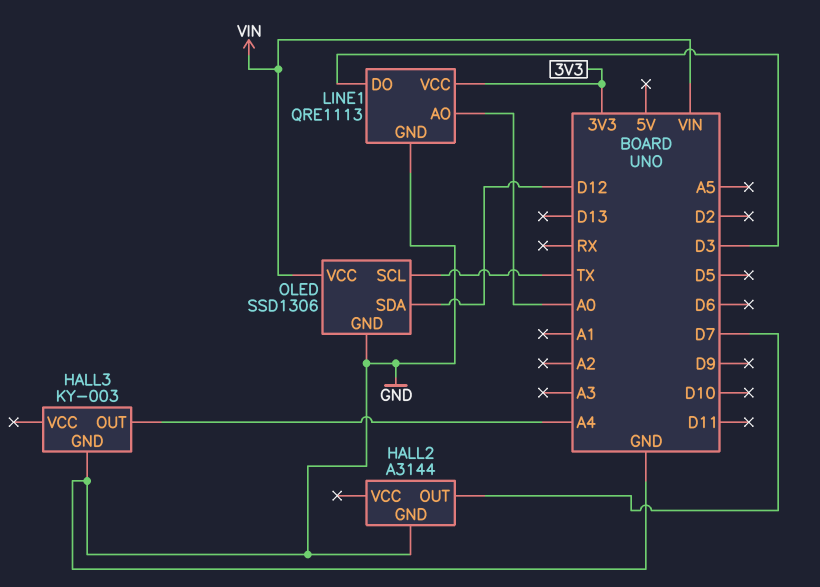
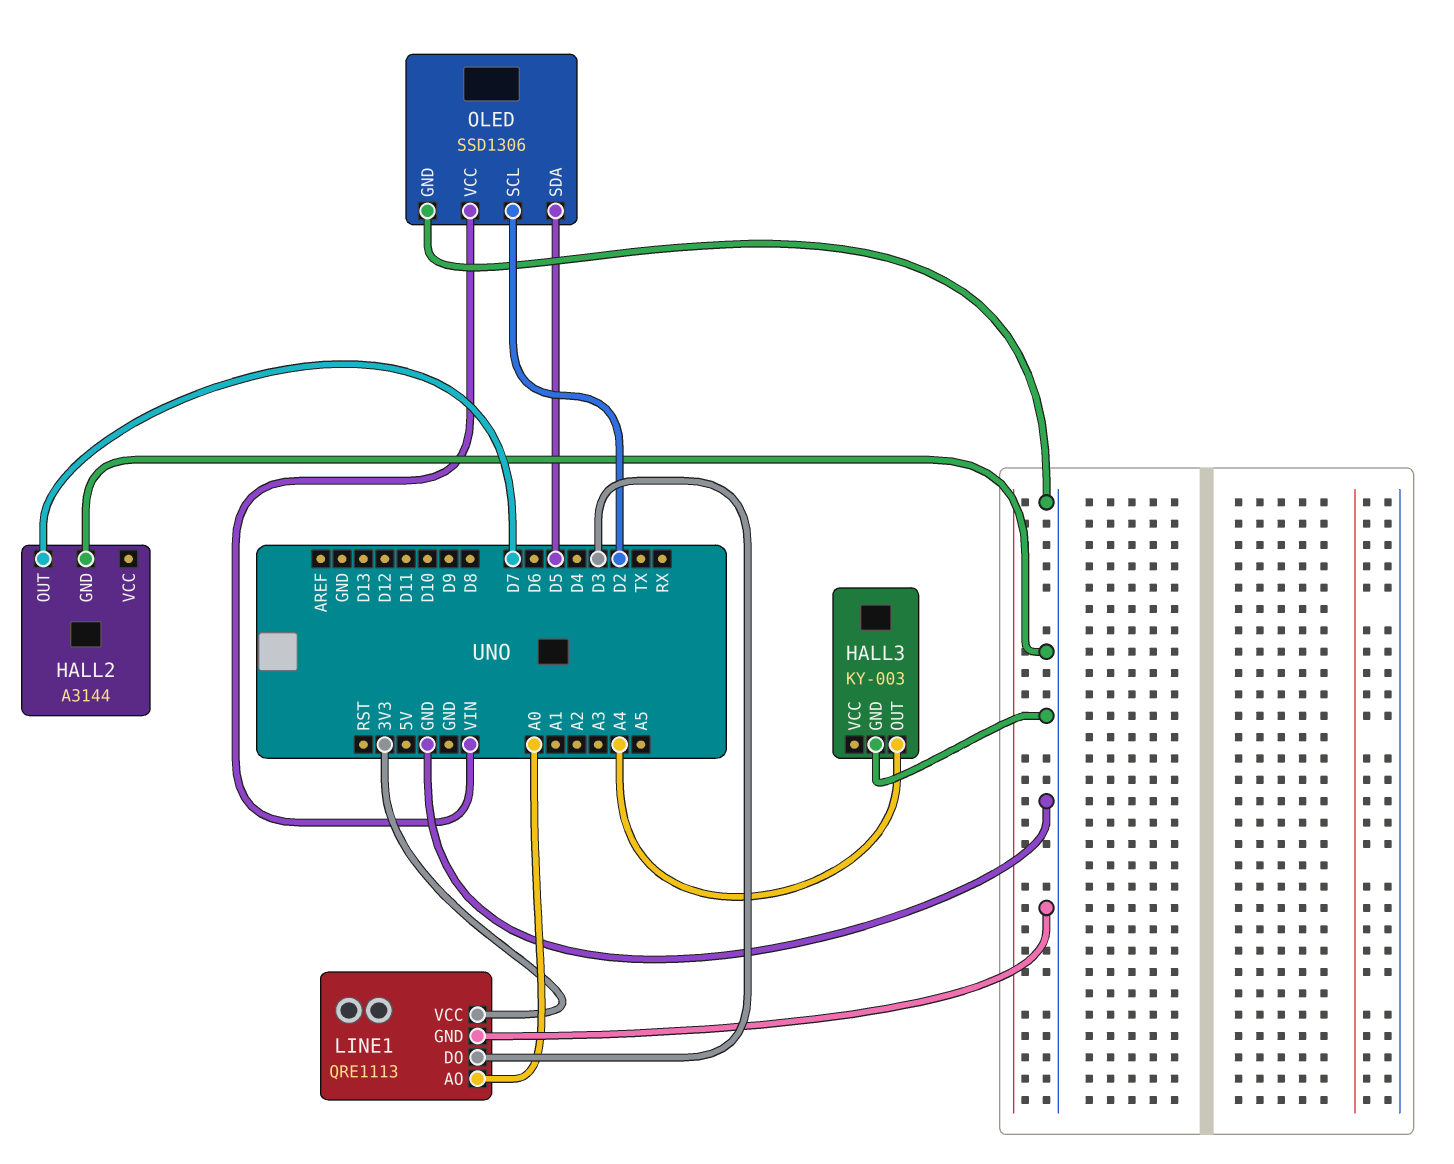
OLED pin SCL: TX -> D2
OLED pin SDA: D12 -> D5

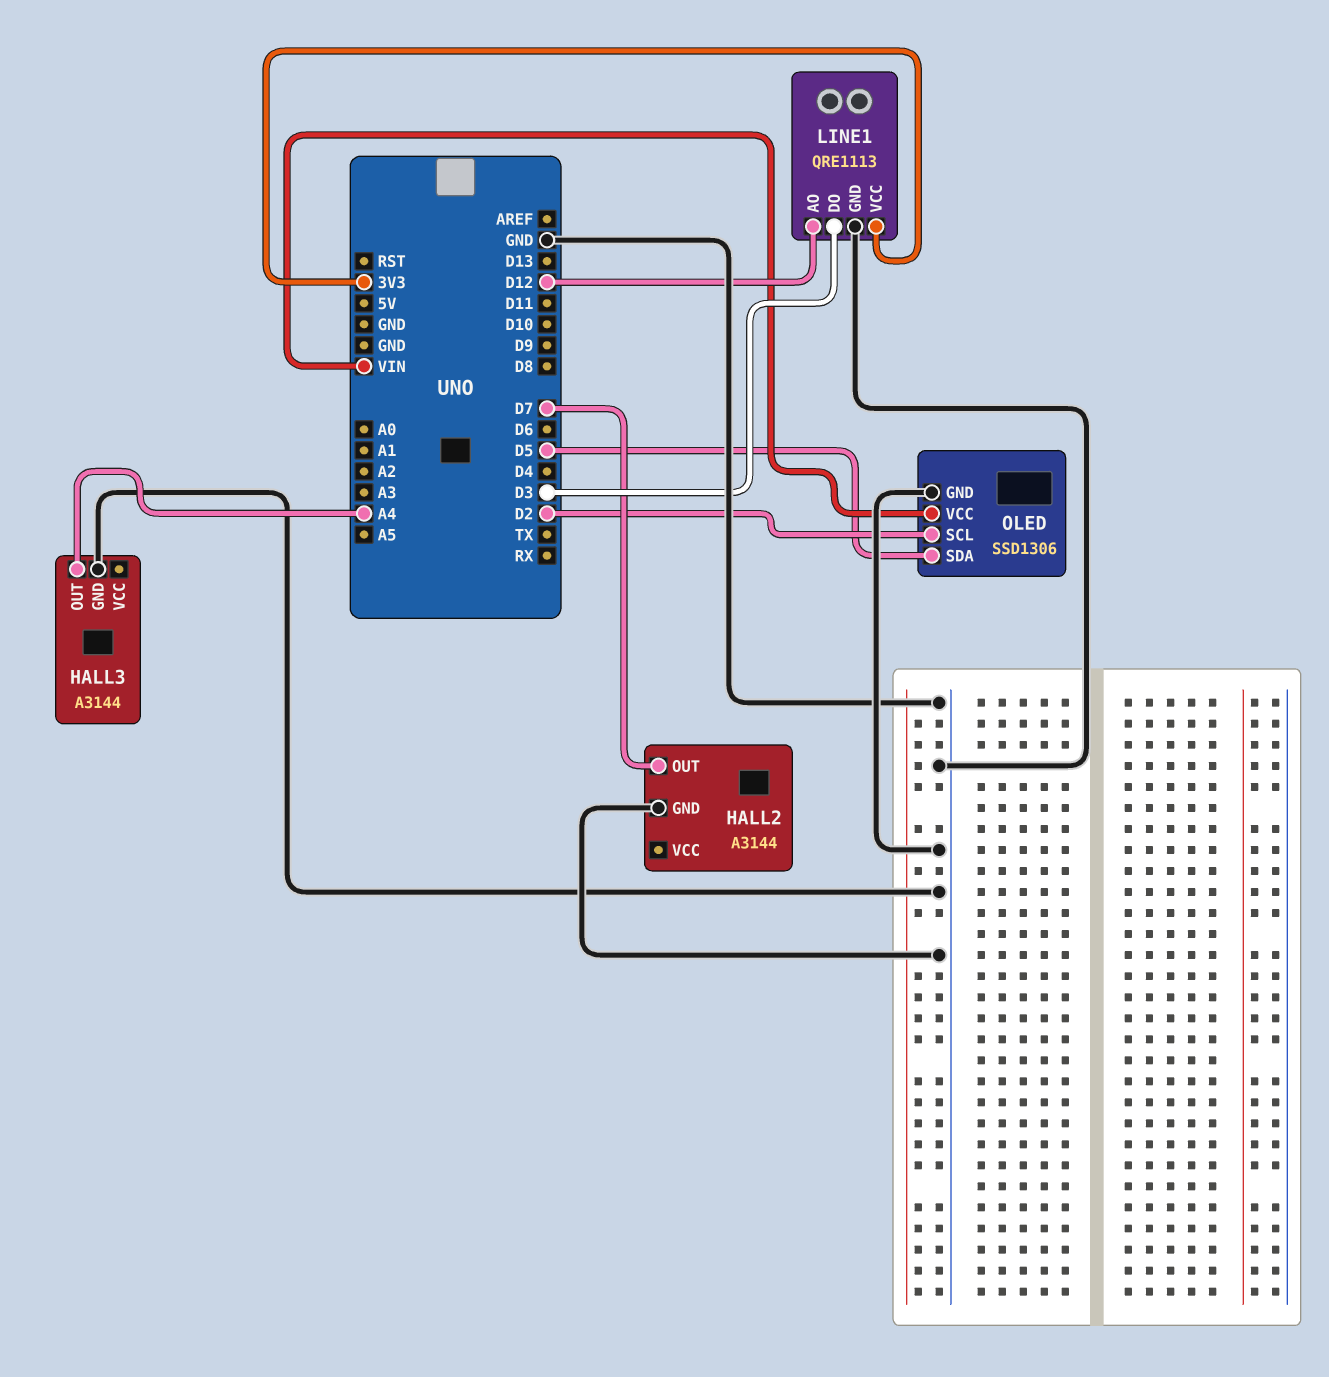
HALL3: KY-003 -> A3144
LINE1 pin AO: A0 -> D12

